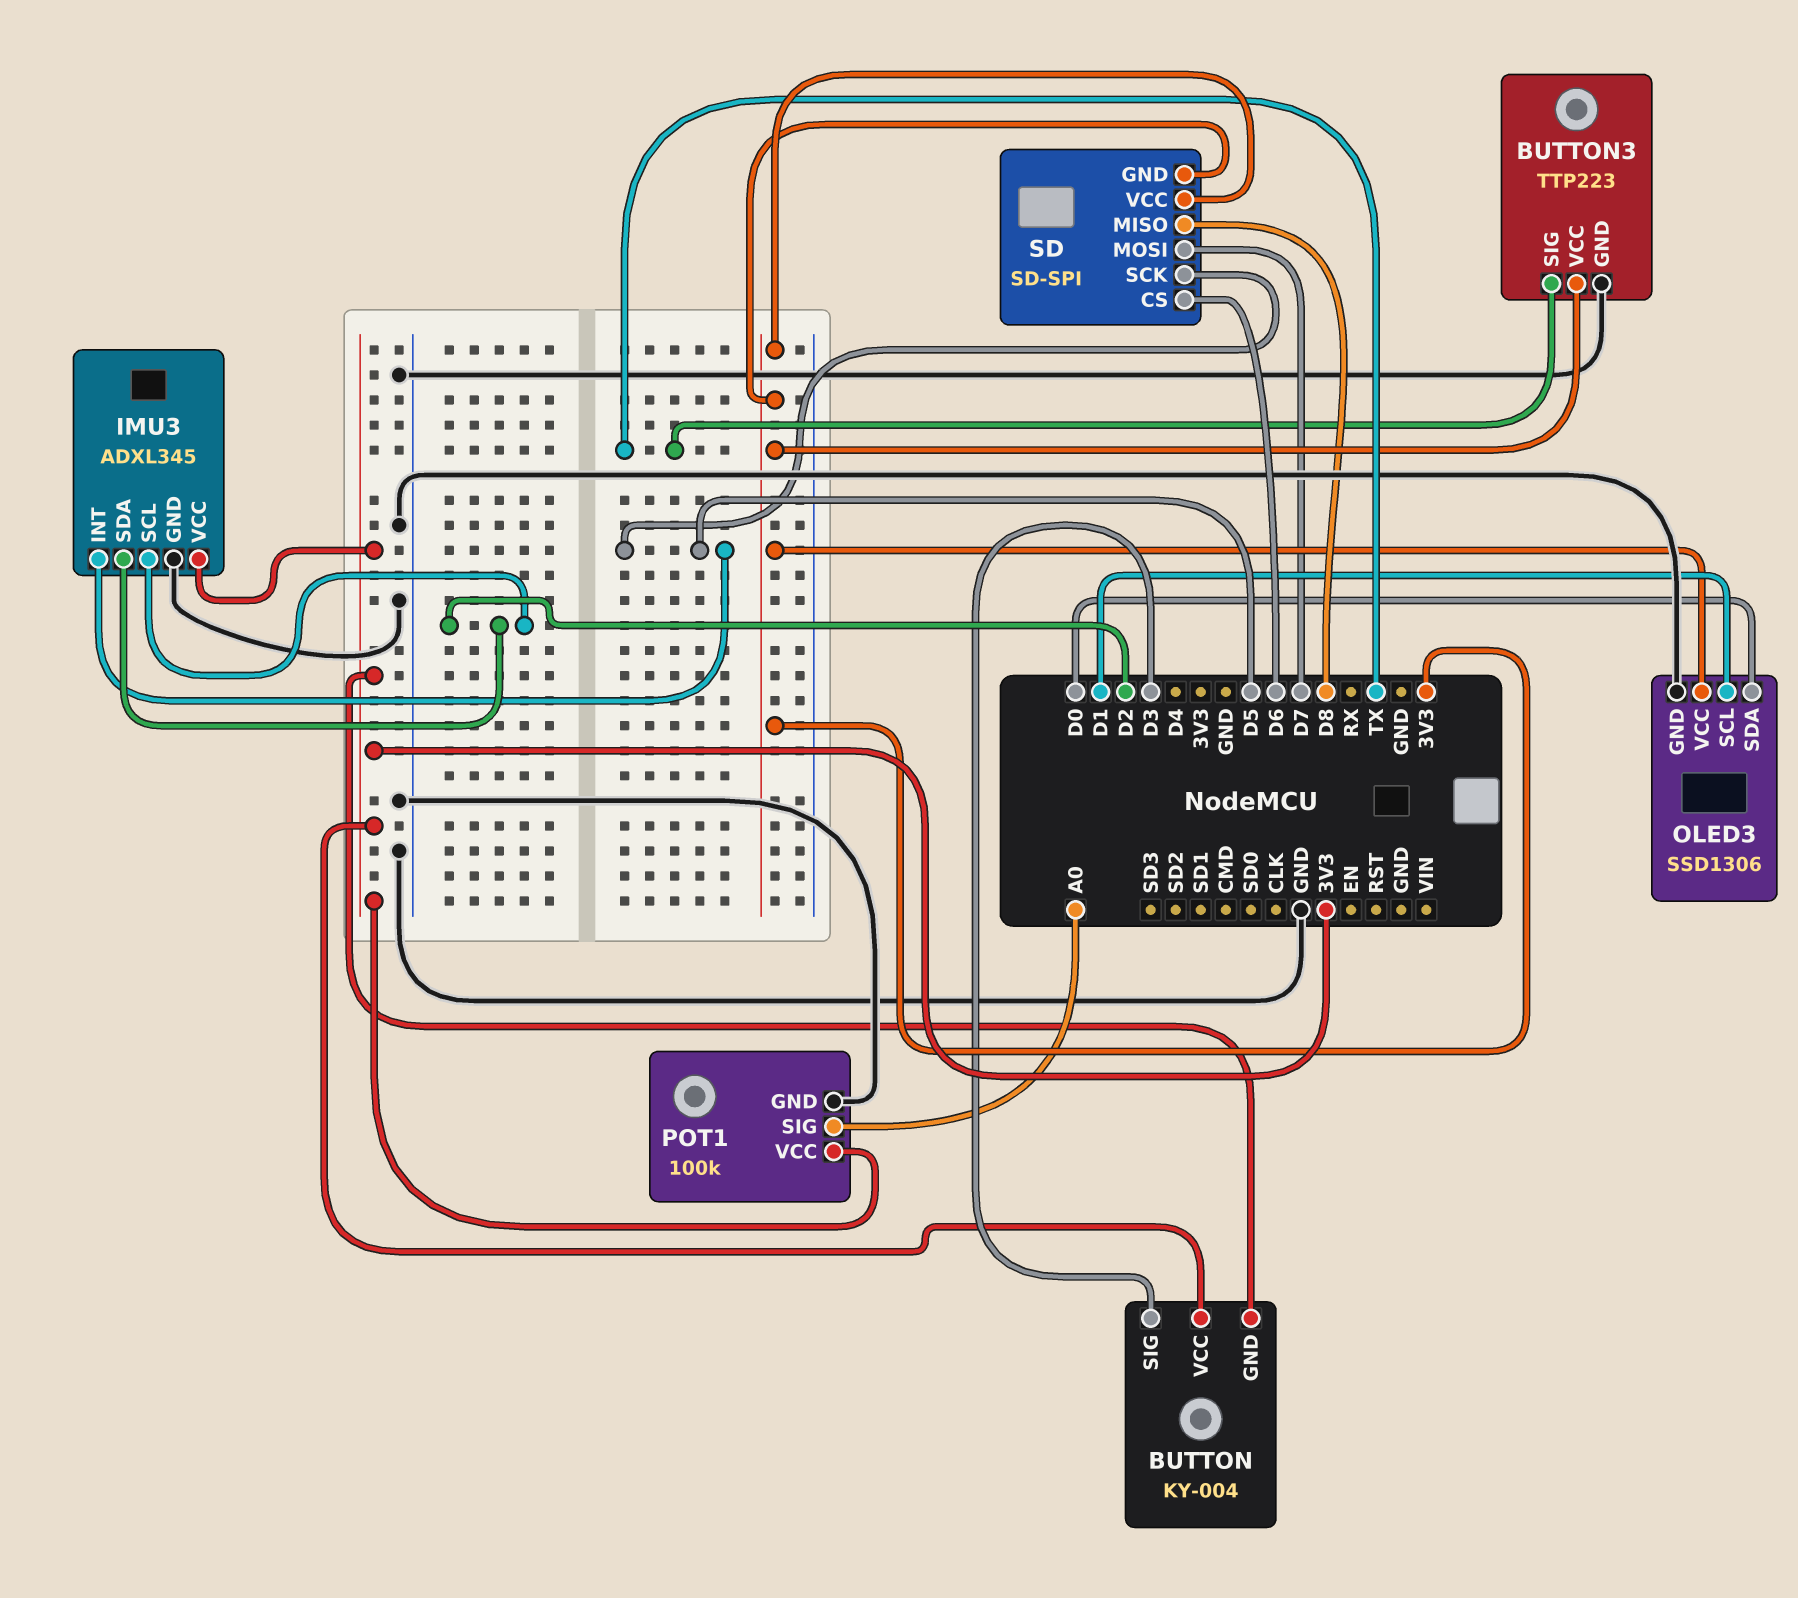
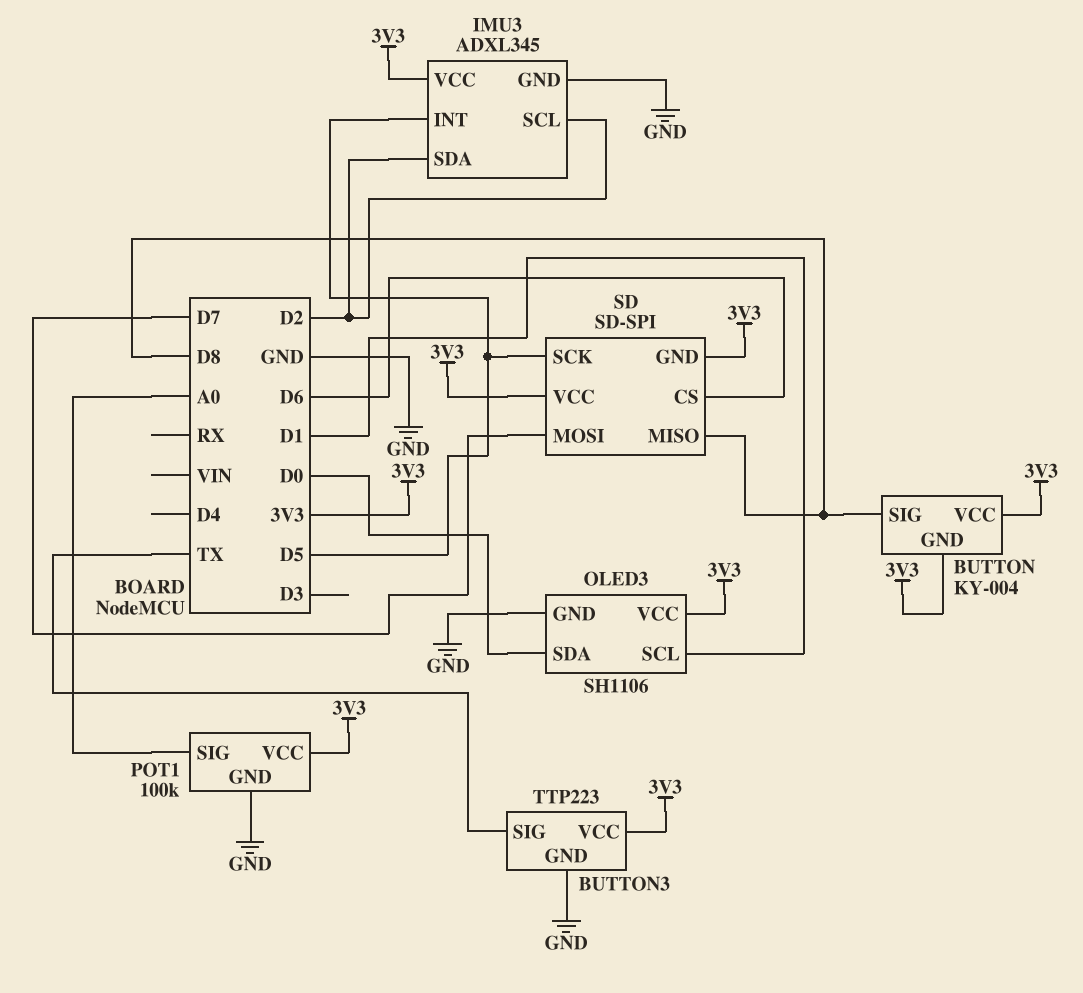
BUTTON pin SIG: D3 -> D8
OLED3: SSD1306 -> SH1106

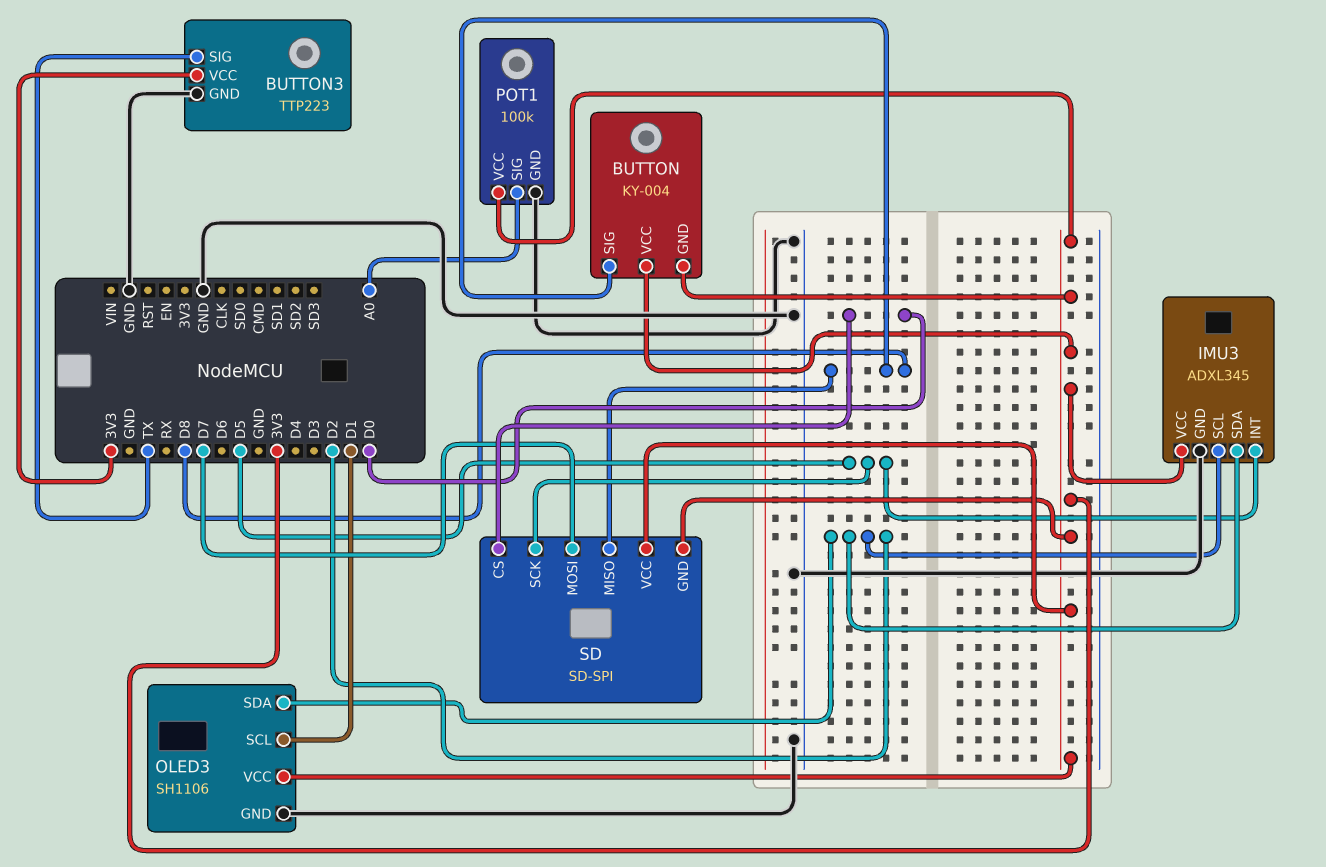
OLED3 pin SDA: D0 -> D2
SD pin CS: D6 -> D0

